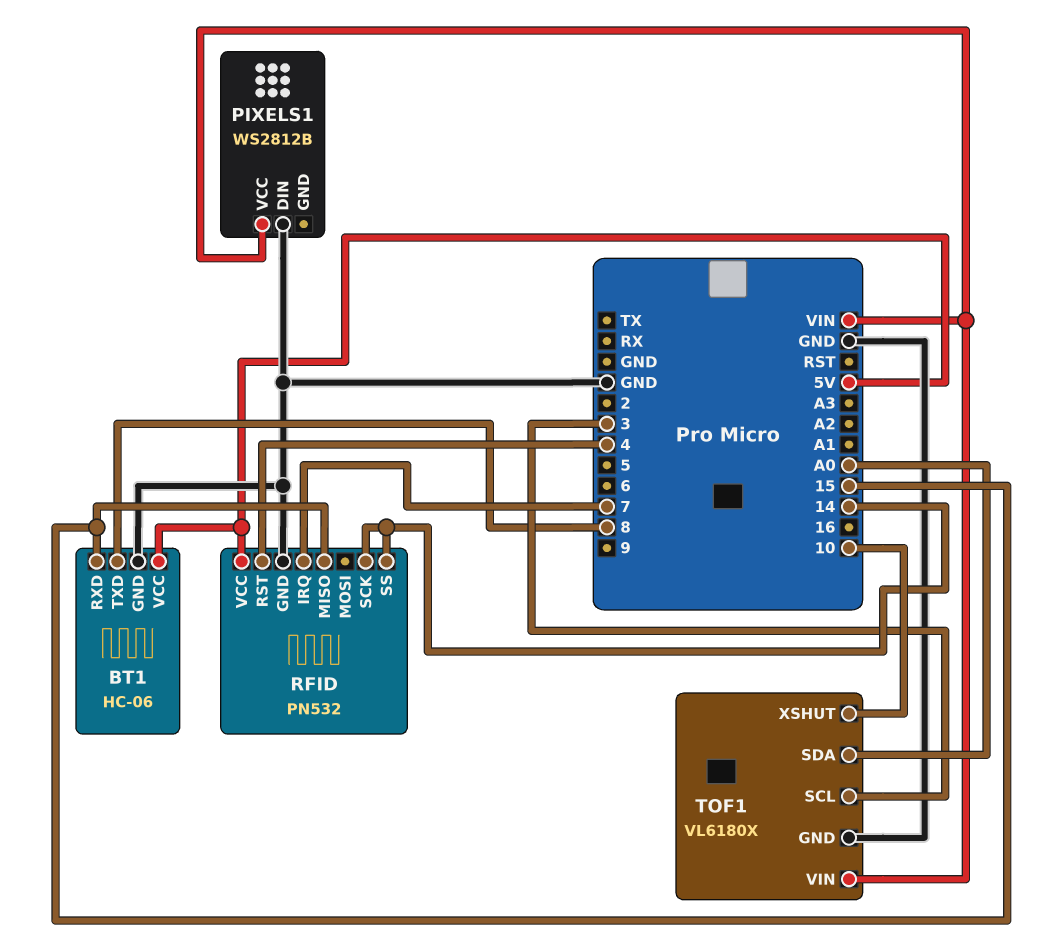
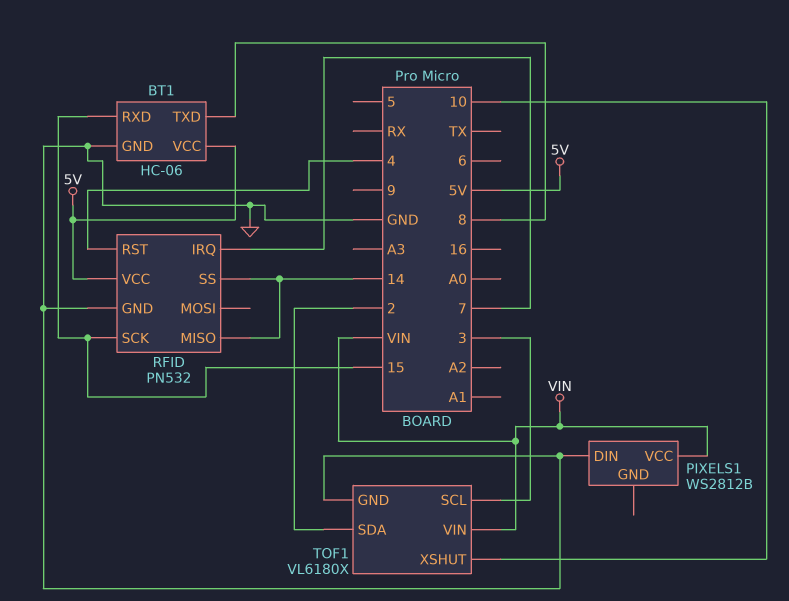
RFID pin MISO: 15 -> 14
RFID pin SCK: 14 -> 15
TOF1 pin SDA: A0 -> 2

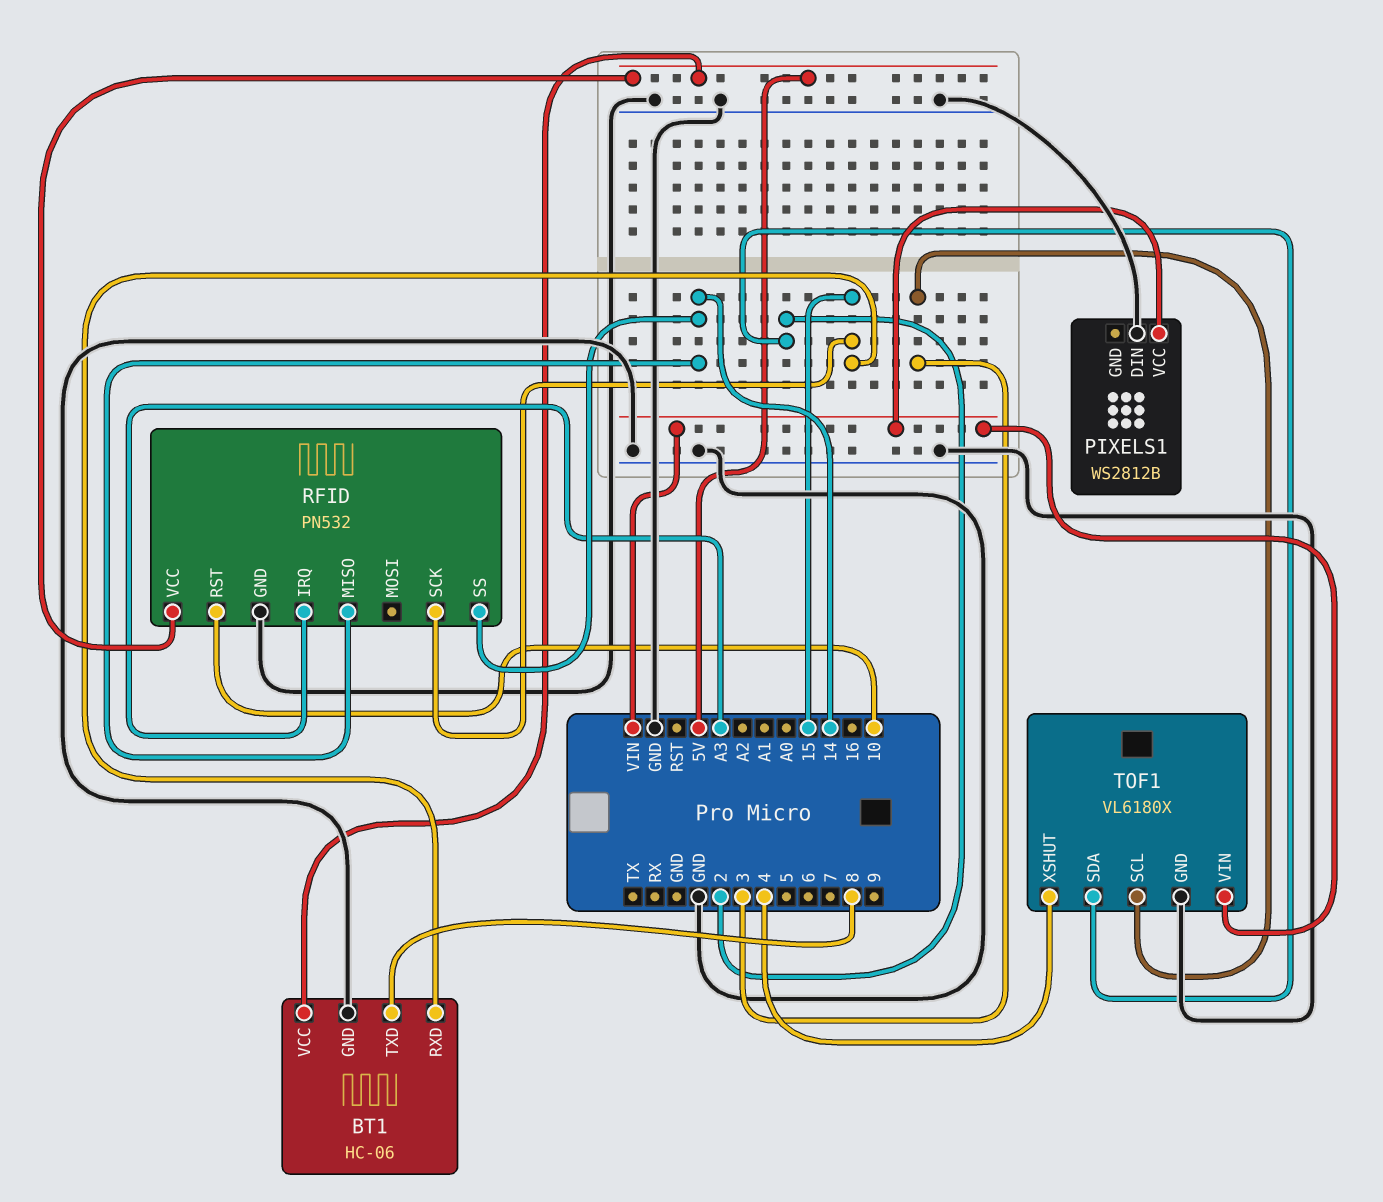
RFID pin IRQ: 7 -> A3
RFID pin RST: 4 -> 10
TOF1 pin XSHUT: 10 -> 4

